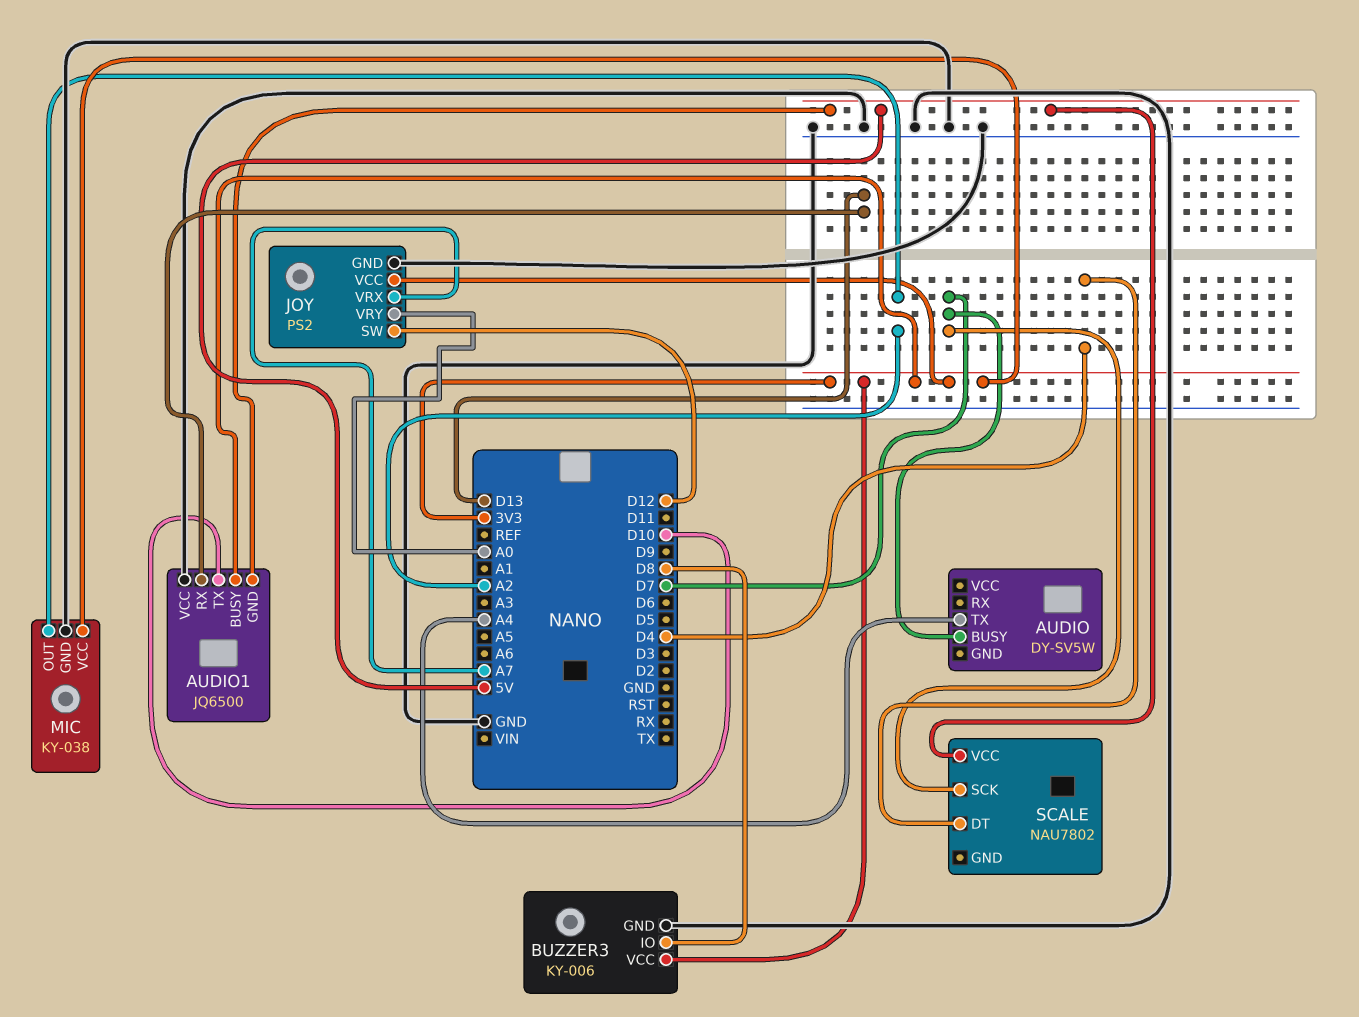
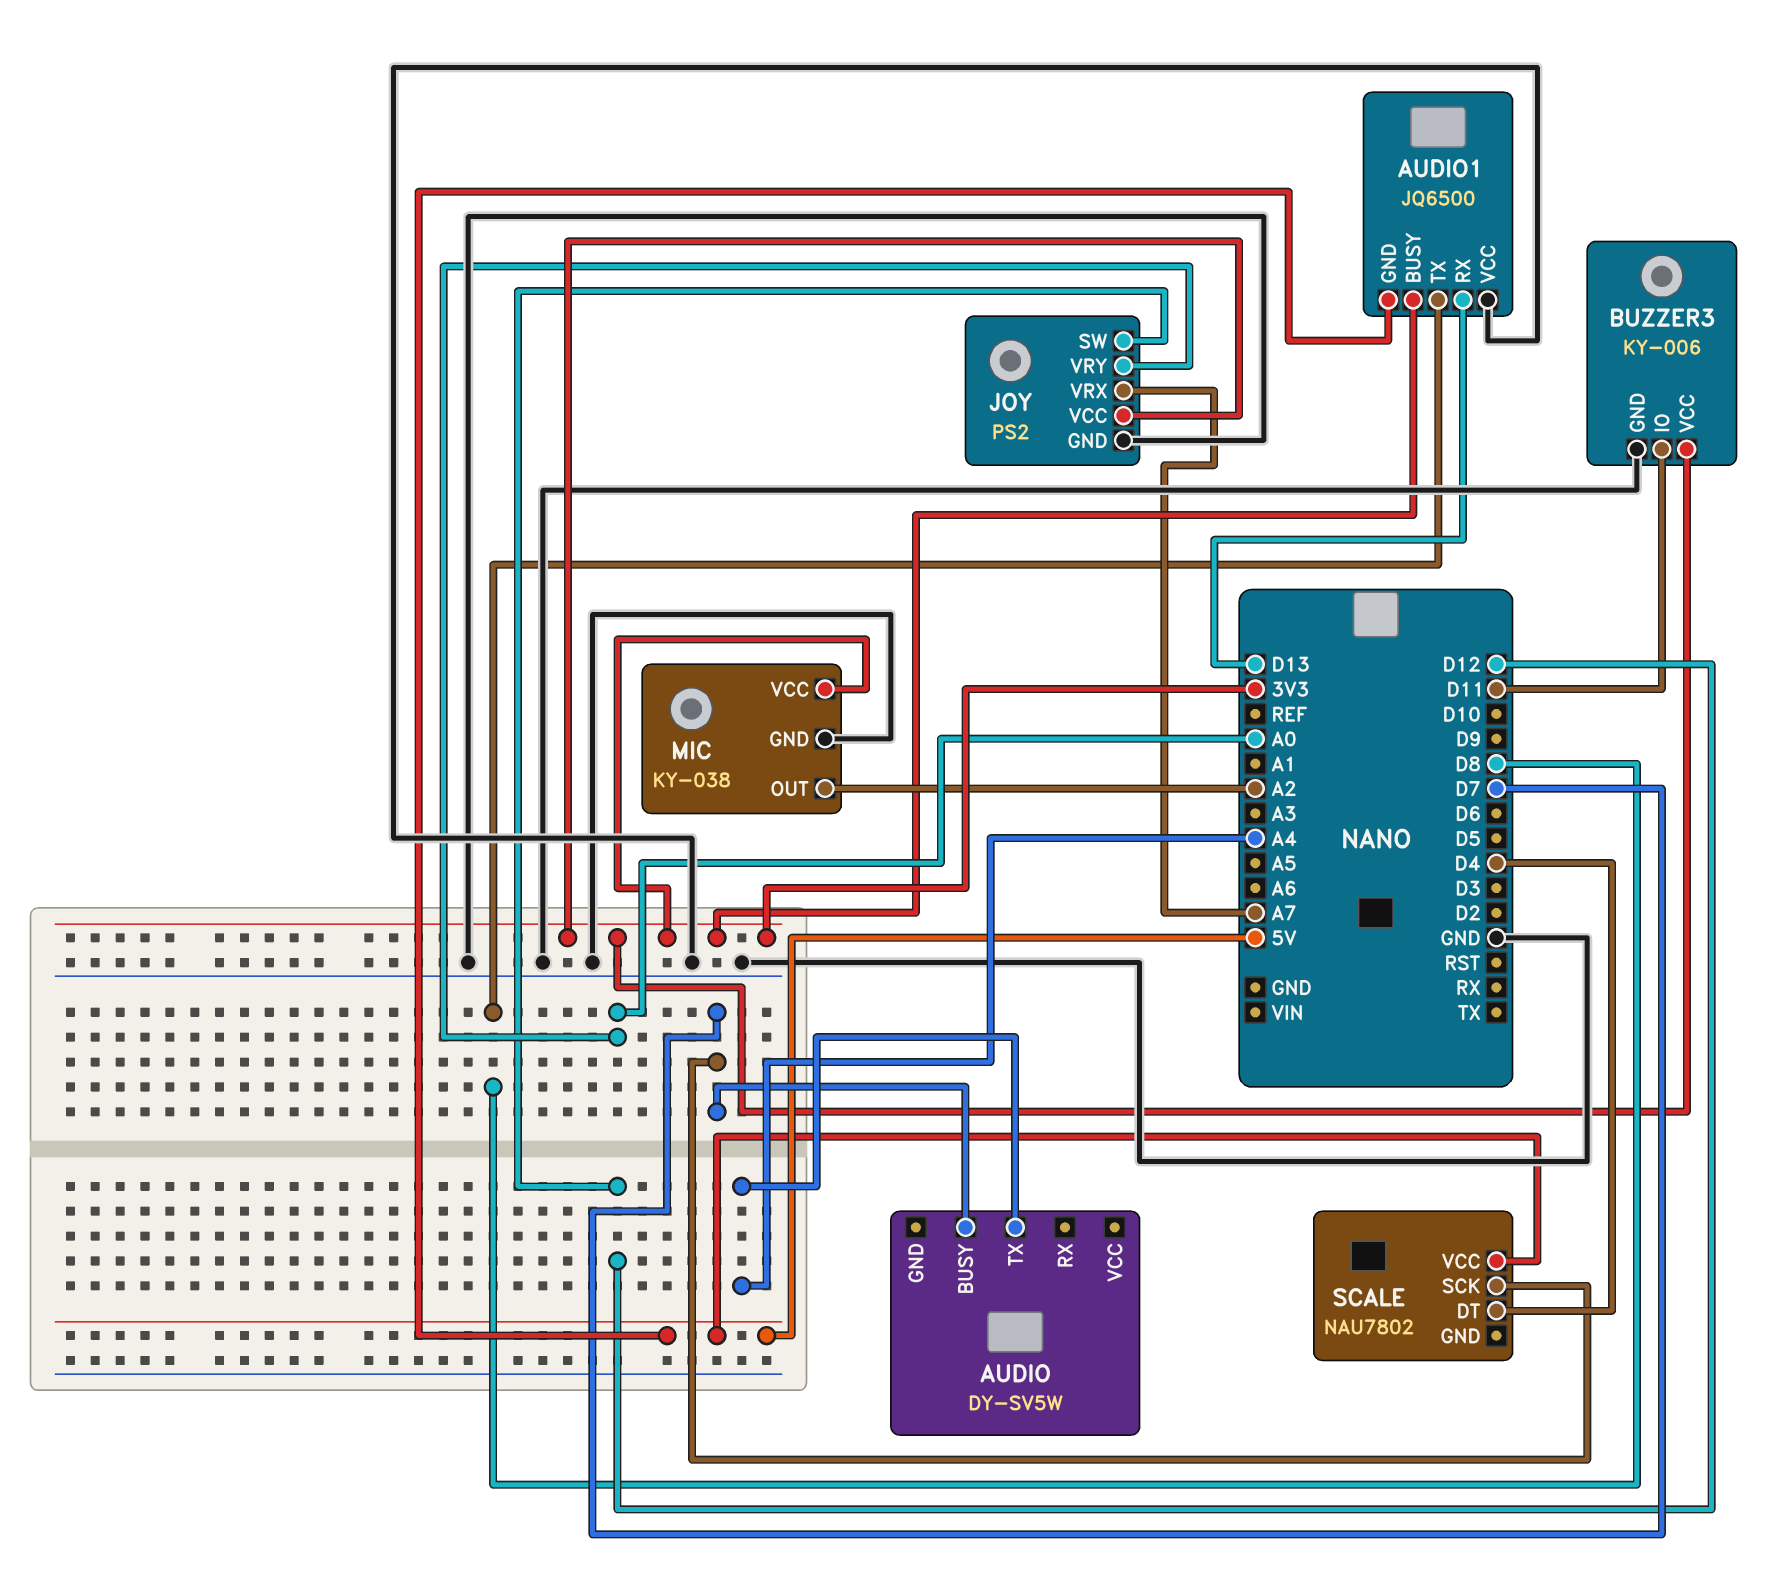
AUDIO1 pin TX: D10 -> D8
BUZZER3 pin IO: D8 -> D11

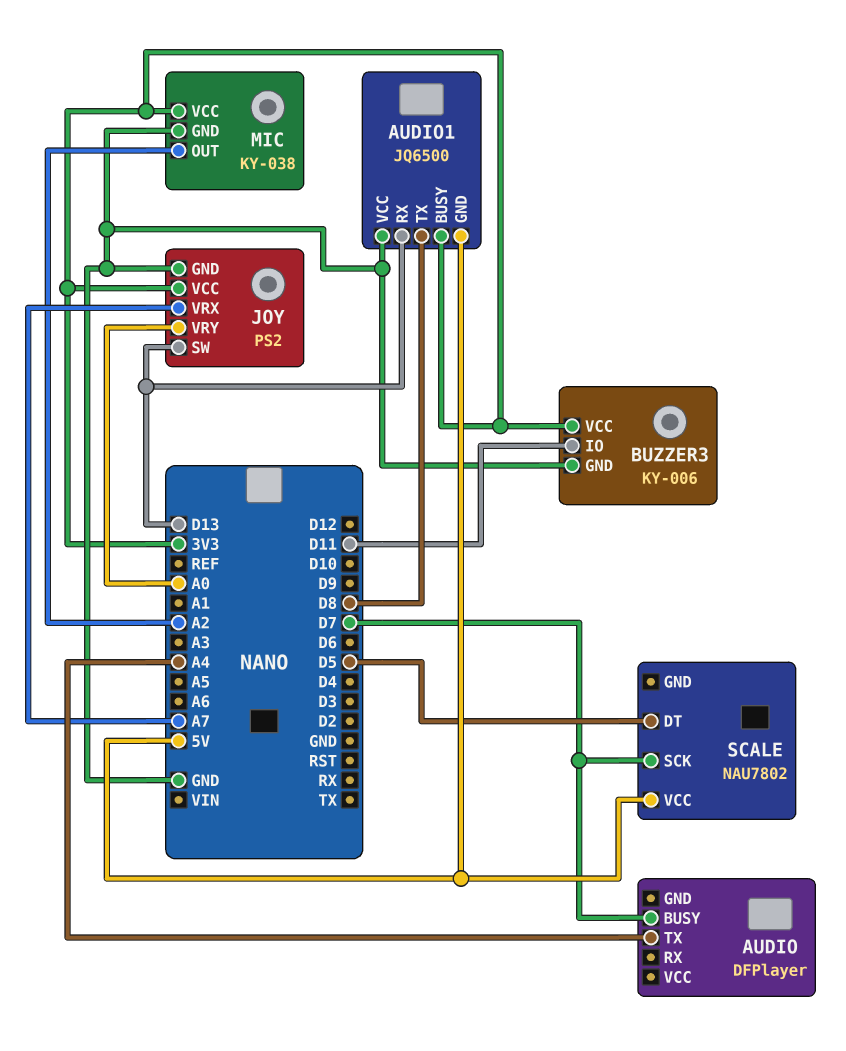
AUDIO: DY-SV5W -> DFPlayer
JOY pin SW: D12 -> D13
SCALE pin DT: D4 -> D5

